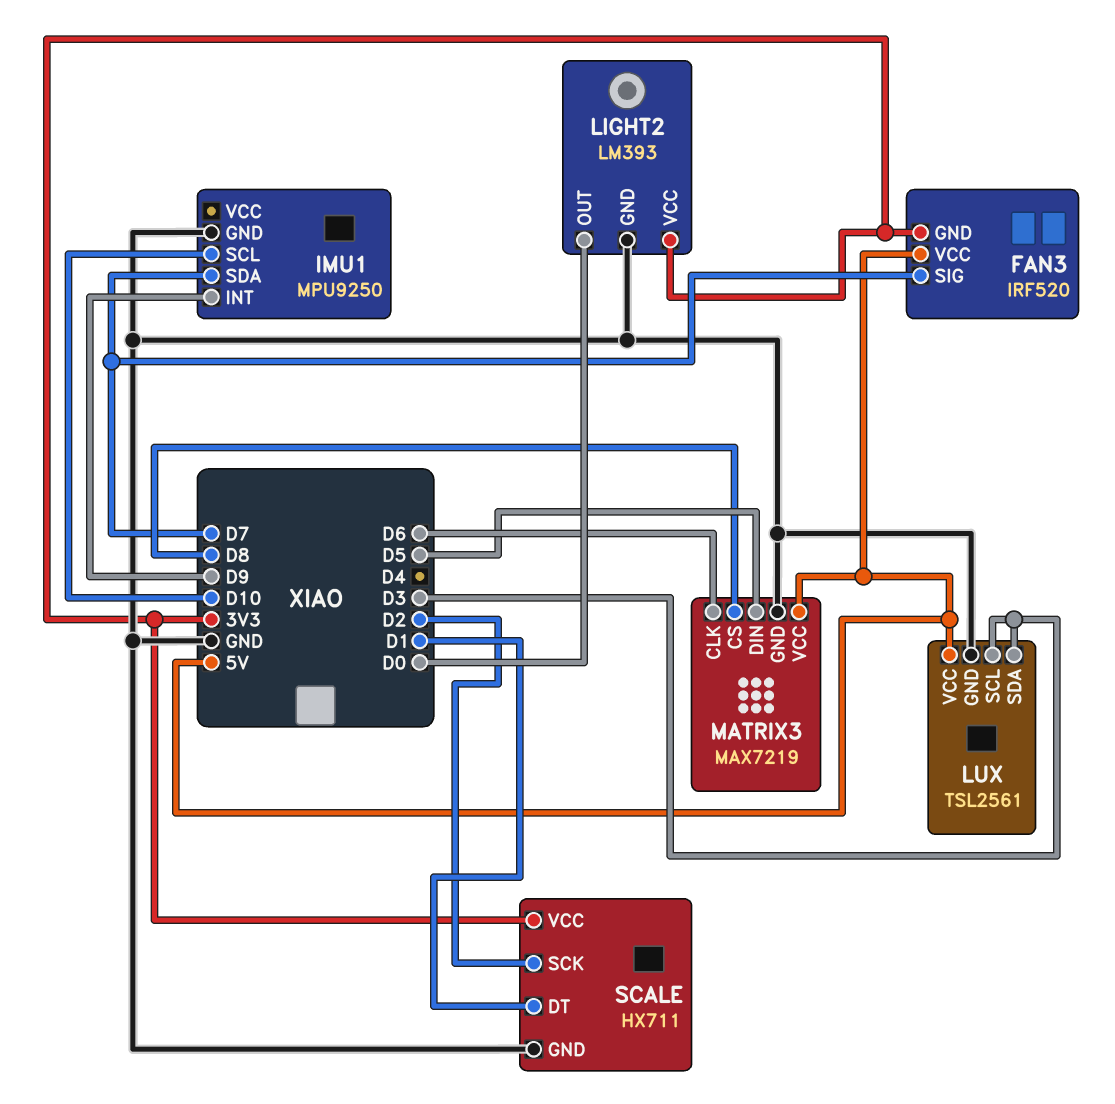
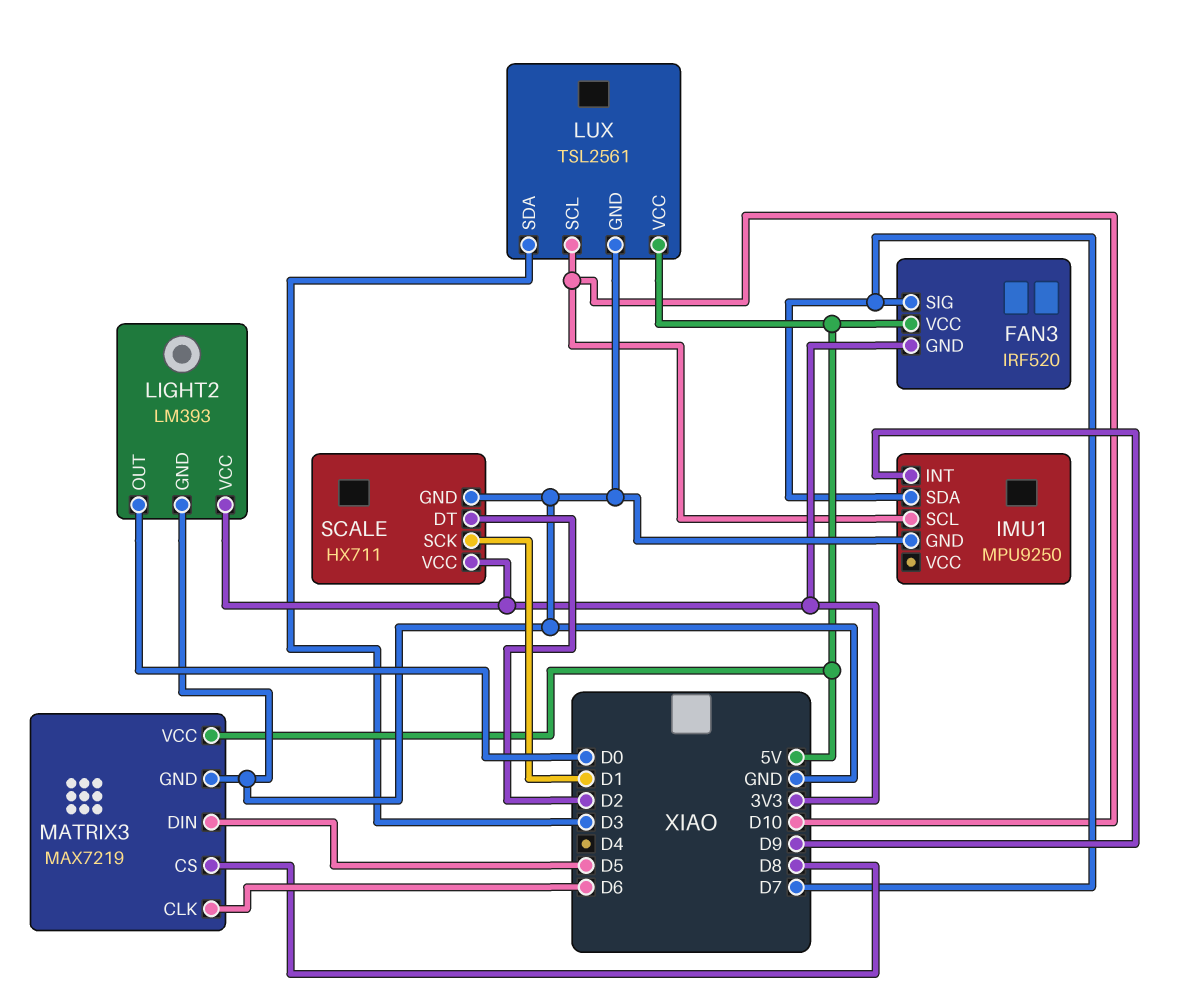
LUX pin SCL: D3 -> D10
SCALE pin DT: D1 -> D2
SCALE pin SCK: D2 -> D1

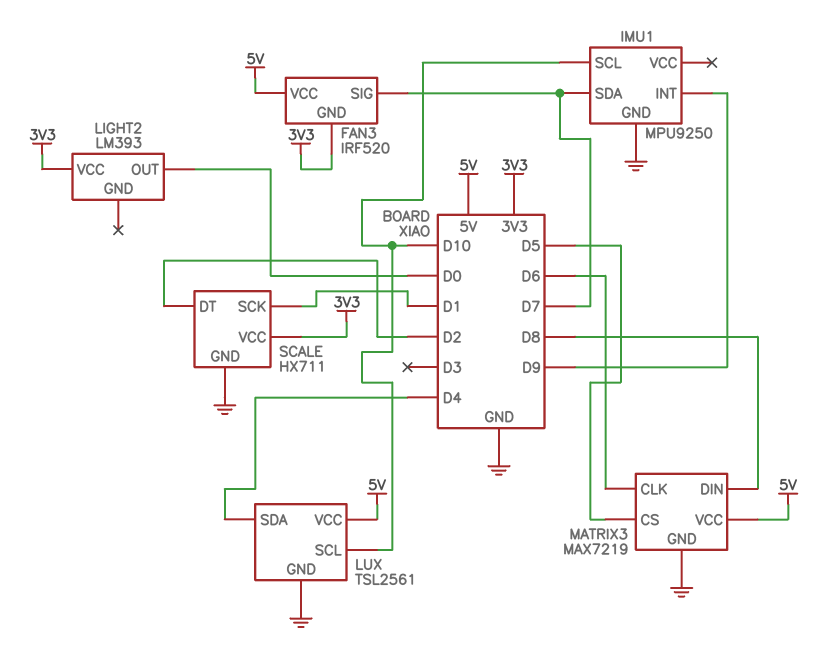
LIGHT2 pin GND: GND -> none
LUX pin SDA: D3 -> D4
MATRIX3 pin CS: D8 -> D5
MATRIX3 pin DIN: D5 -> D8

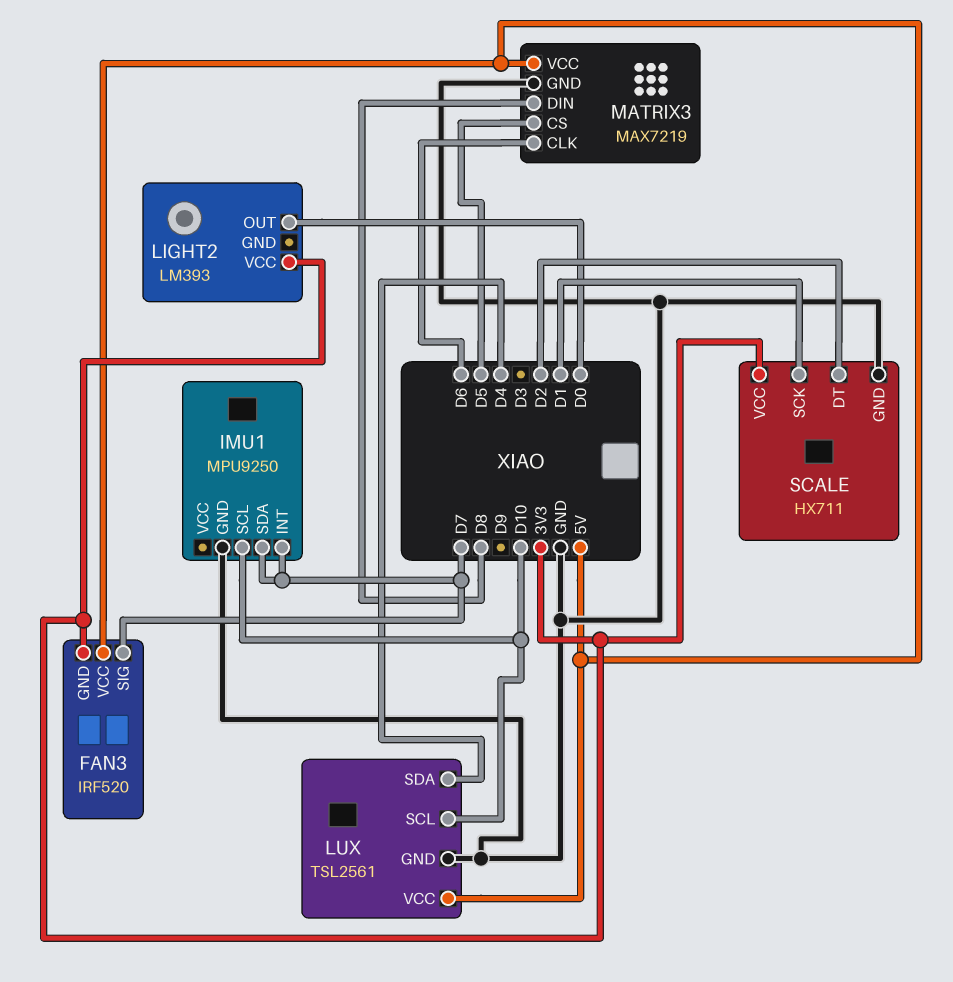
IMU1 pin INT: D9 -> D7

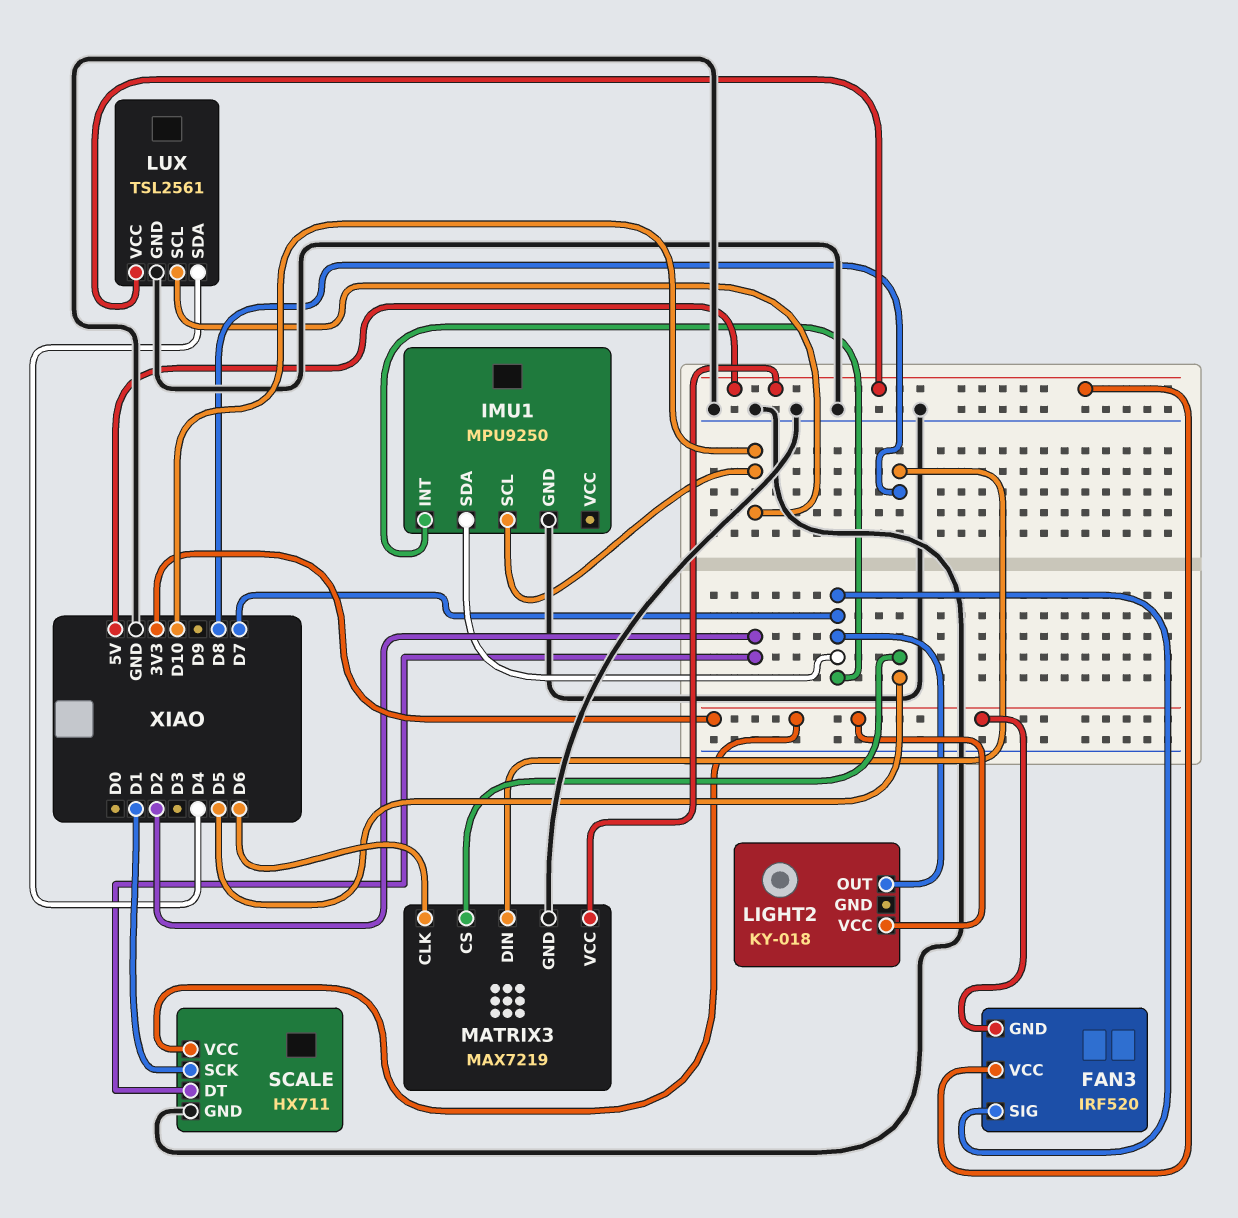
LIGHT2: LM393 -> KY-018
LIGHT2 pin OUT: D0 -> D7

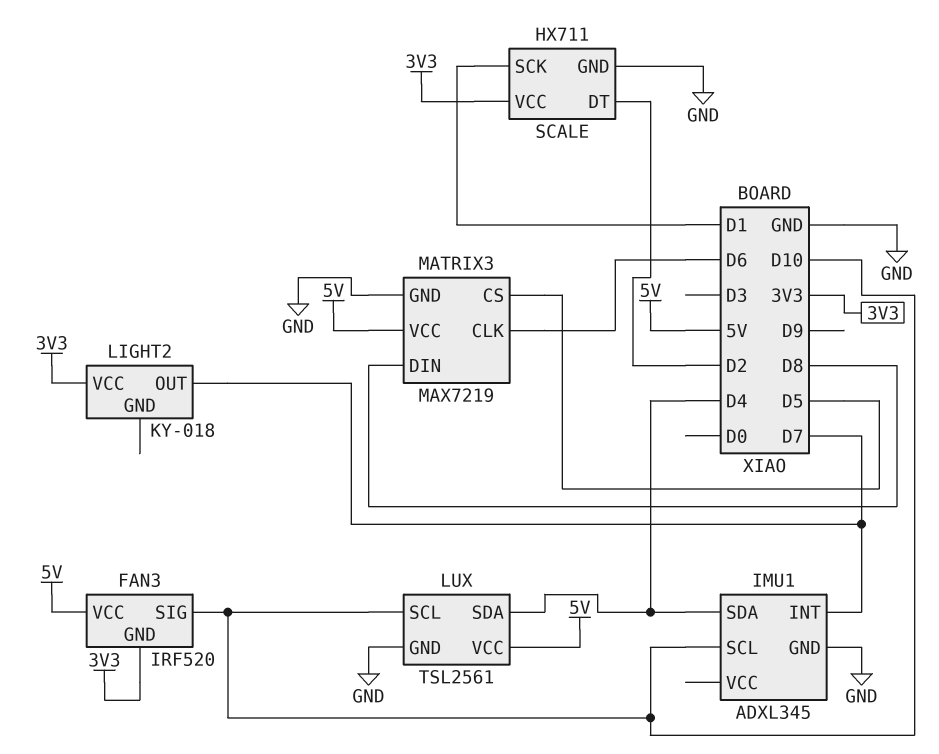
FAN3 pin SIG: D7 -> D10
IMU1: MPU9250 -> ADXL345
IMU1 pin SDA: D7 -> D4

